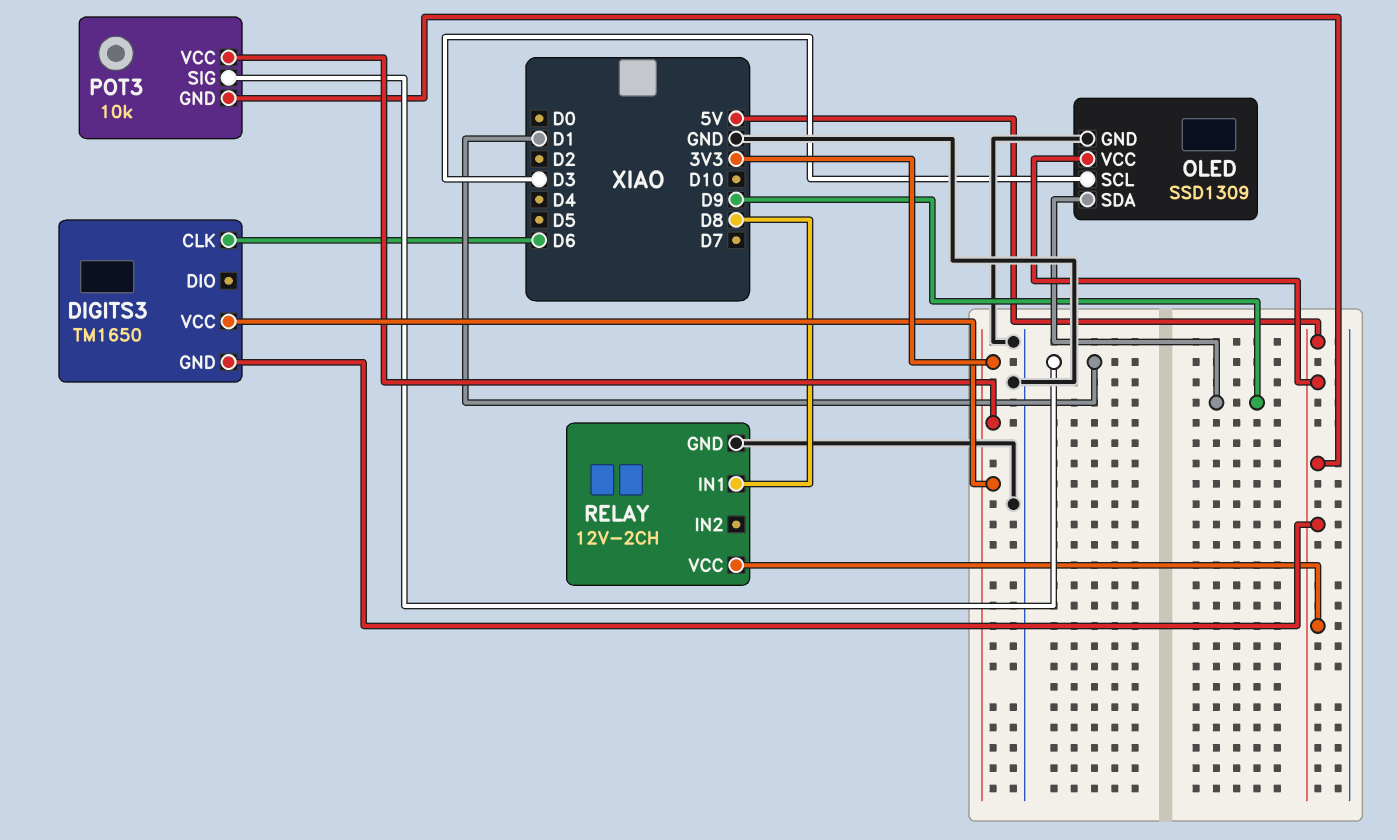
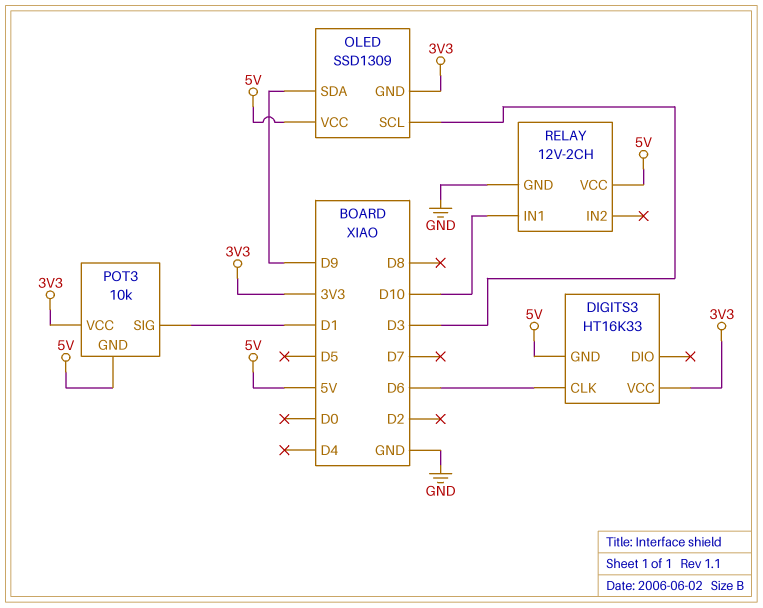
DIGITS3: TM1650 -> HT16K33
OLED pin GND: GND -> 3V3
RELAY pin IN1: D8 -> D10

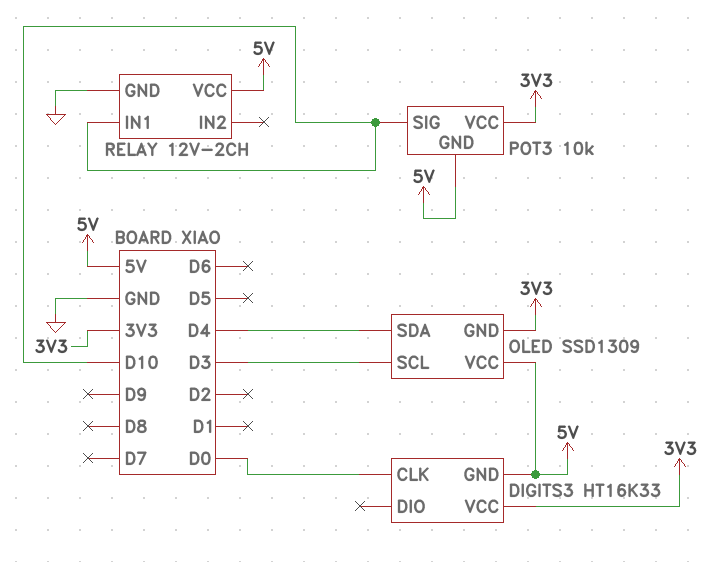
DIGITS3 pin CLK: D6 -> D0
OLED pin SDA: D9 -> D4
POT3 pin SIG: D1 -> D10

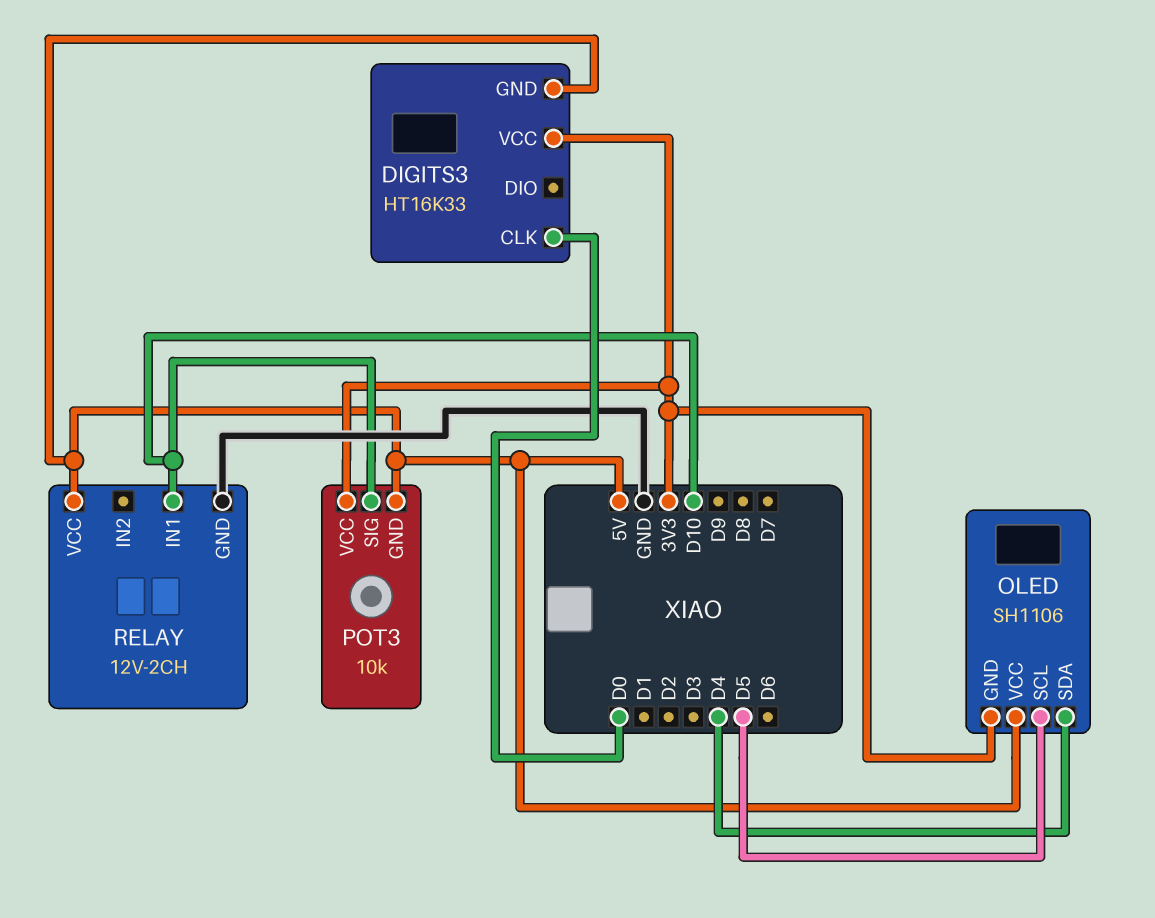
OLED: SSD1309 -> SH1106
OLED pin SCL: D3 -> D5

